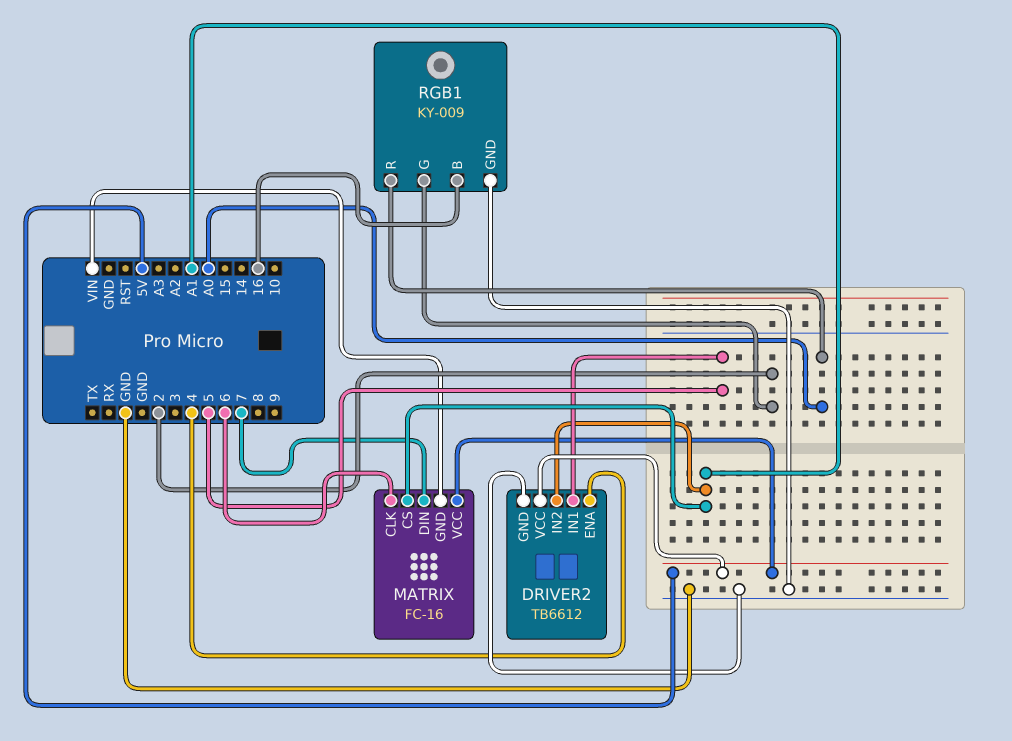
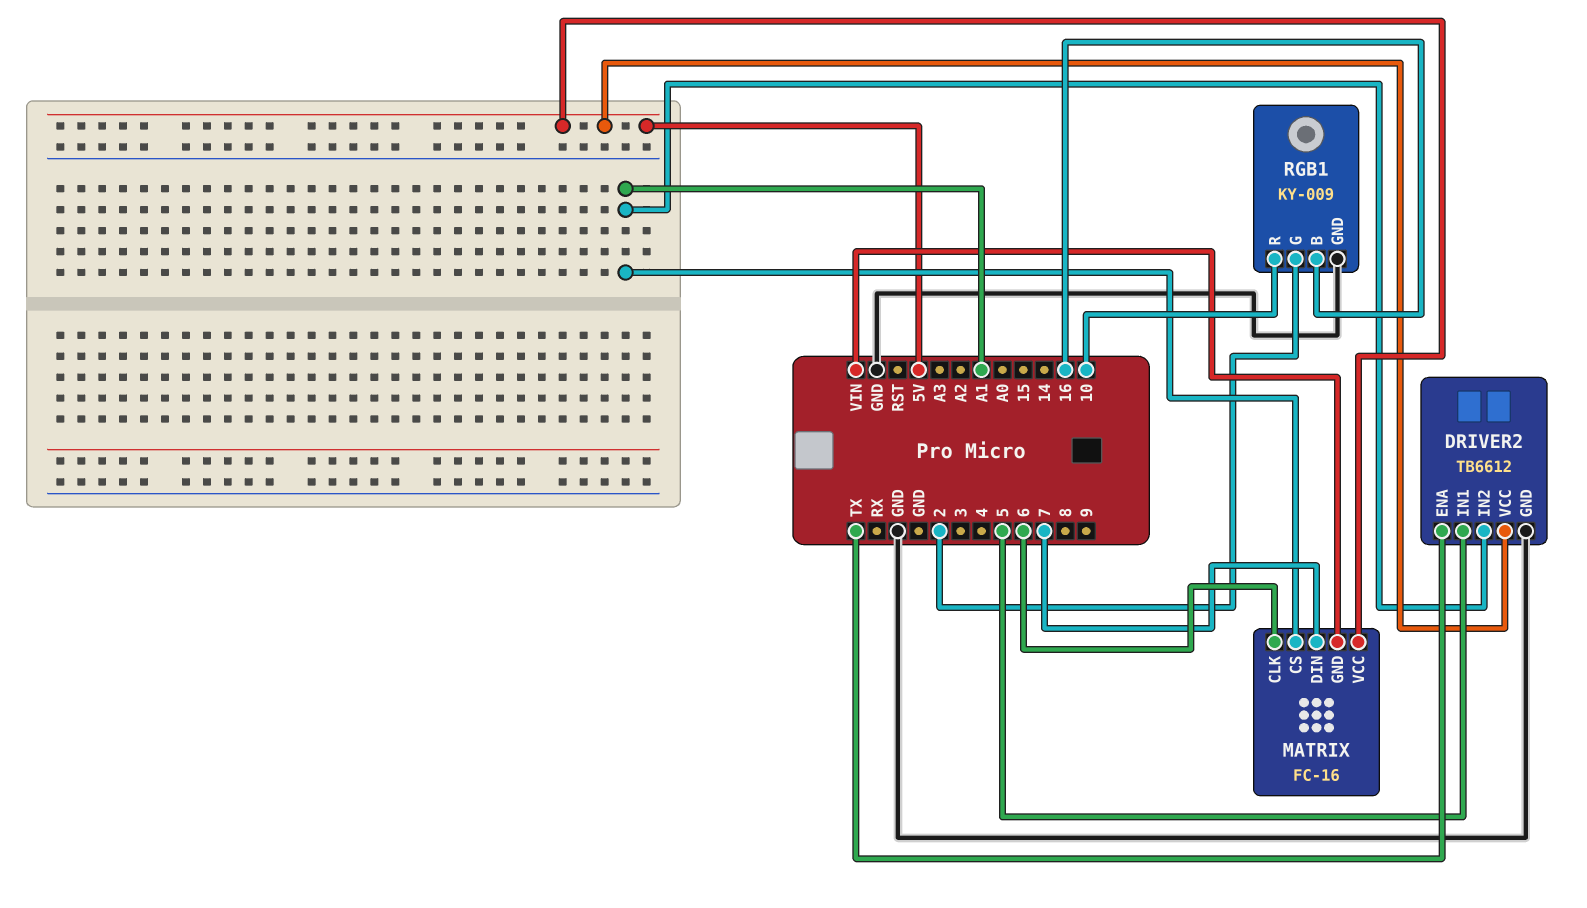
DRIVER2 pin ENA: 4 -> TX
RGB1 pin R: A0 -> 10

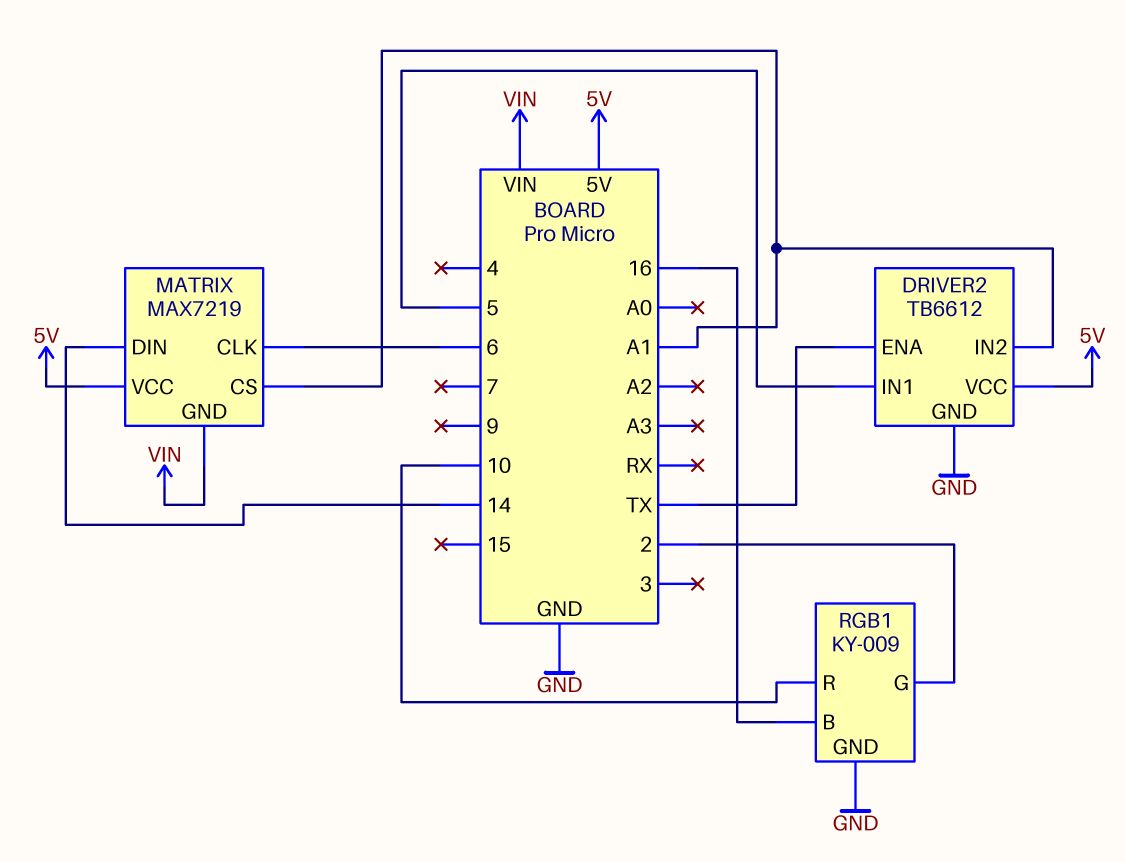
MATRIX: FC-16 -> MAX7219
MATRIX pin DIN: 7 -> 14

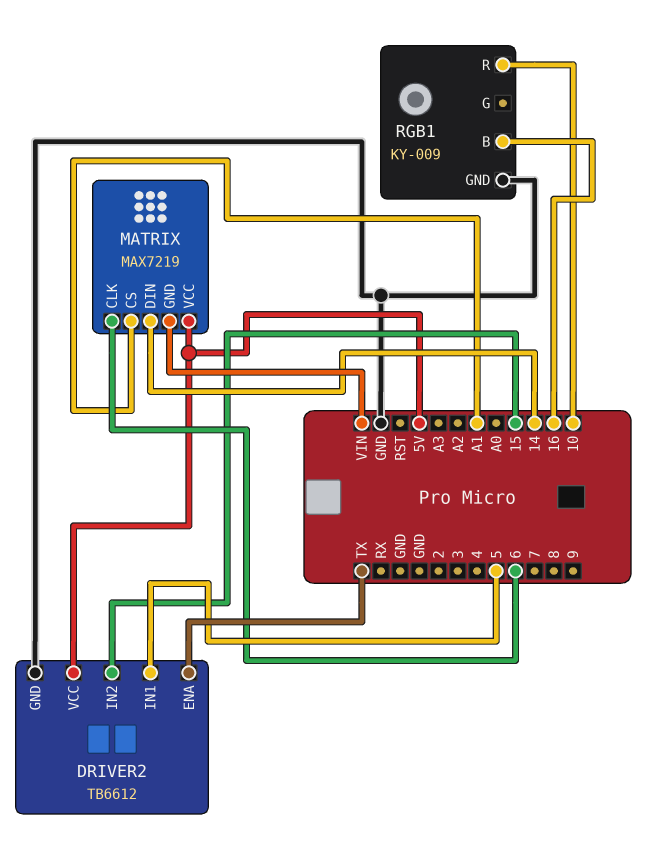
DRIVER2 pin IN2: A1 -> 15
RGB1 pin G: 2 -> none

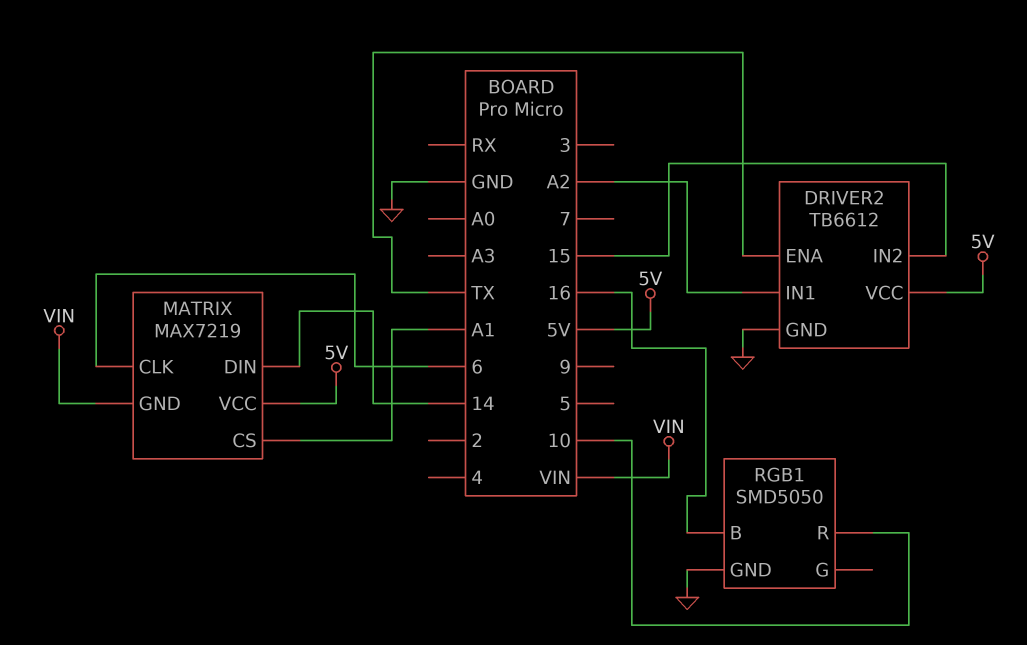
DRIVER2 pin IN1: 5 -> A2
RGB1: KY-009 -> SMD5050

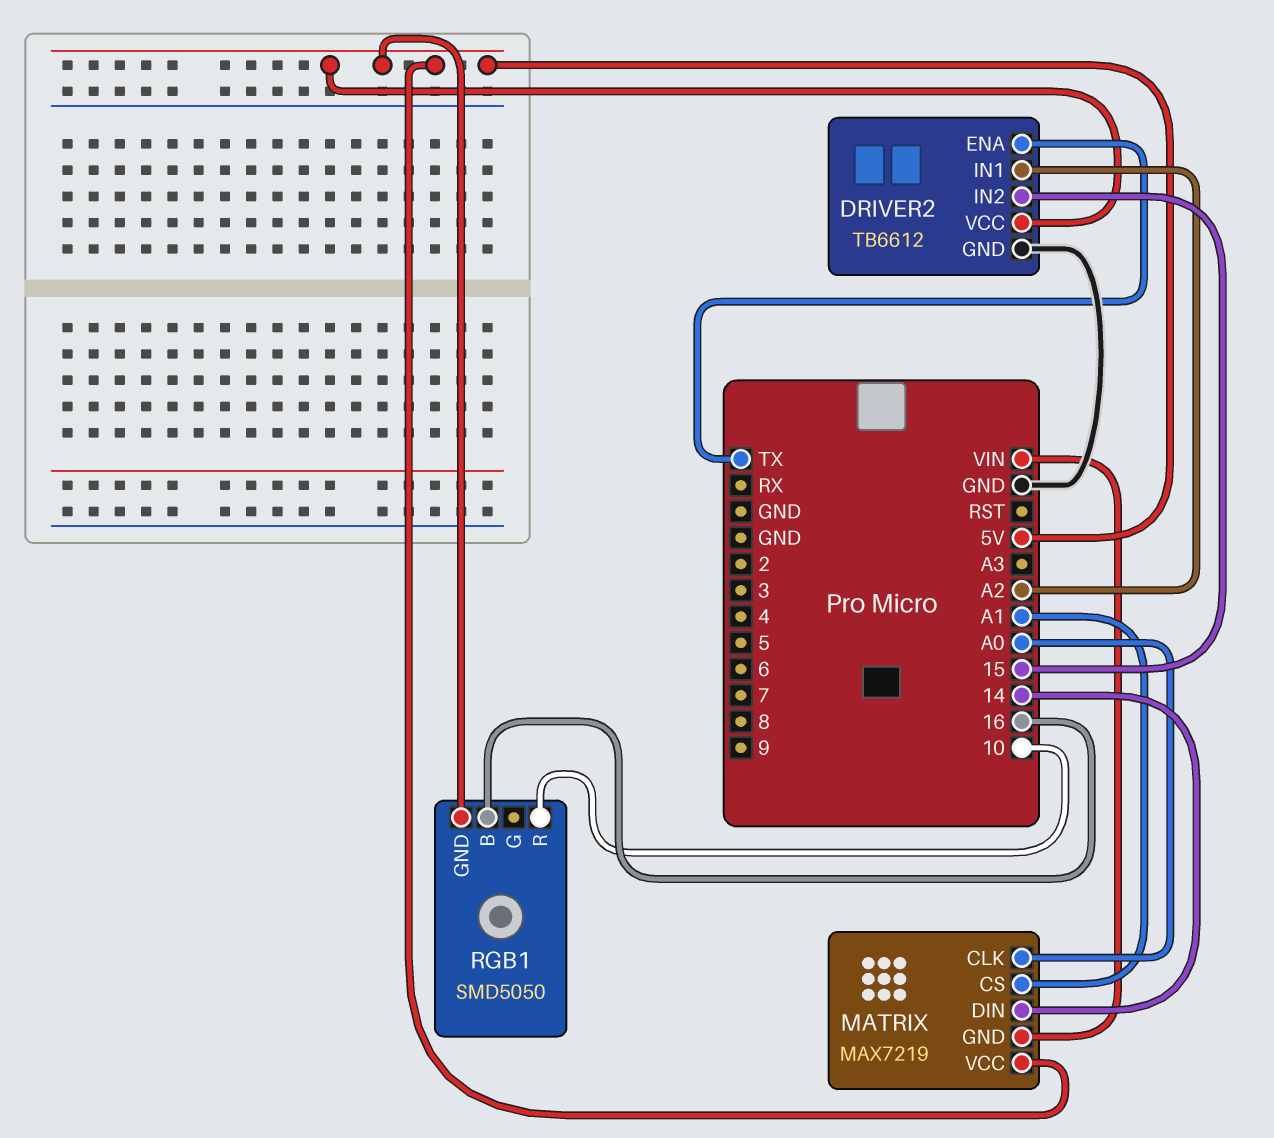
MATRIX pin CLK: 6 -> A0
RGB1 pin GND: GND -> 5V

